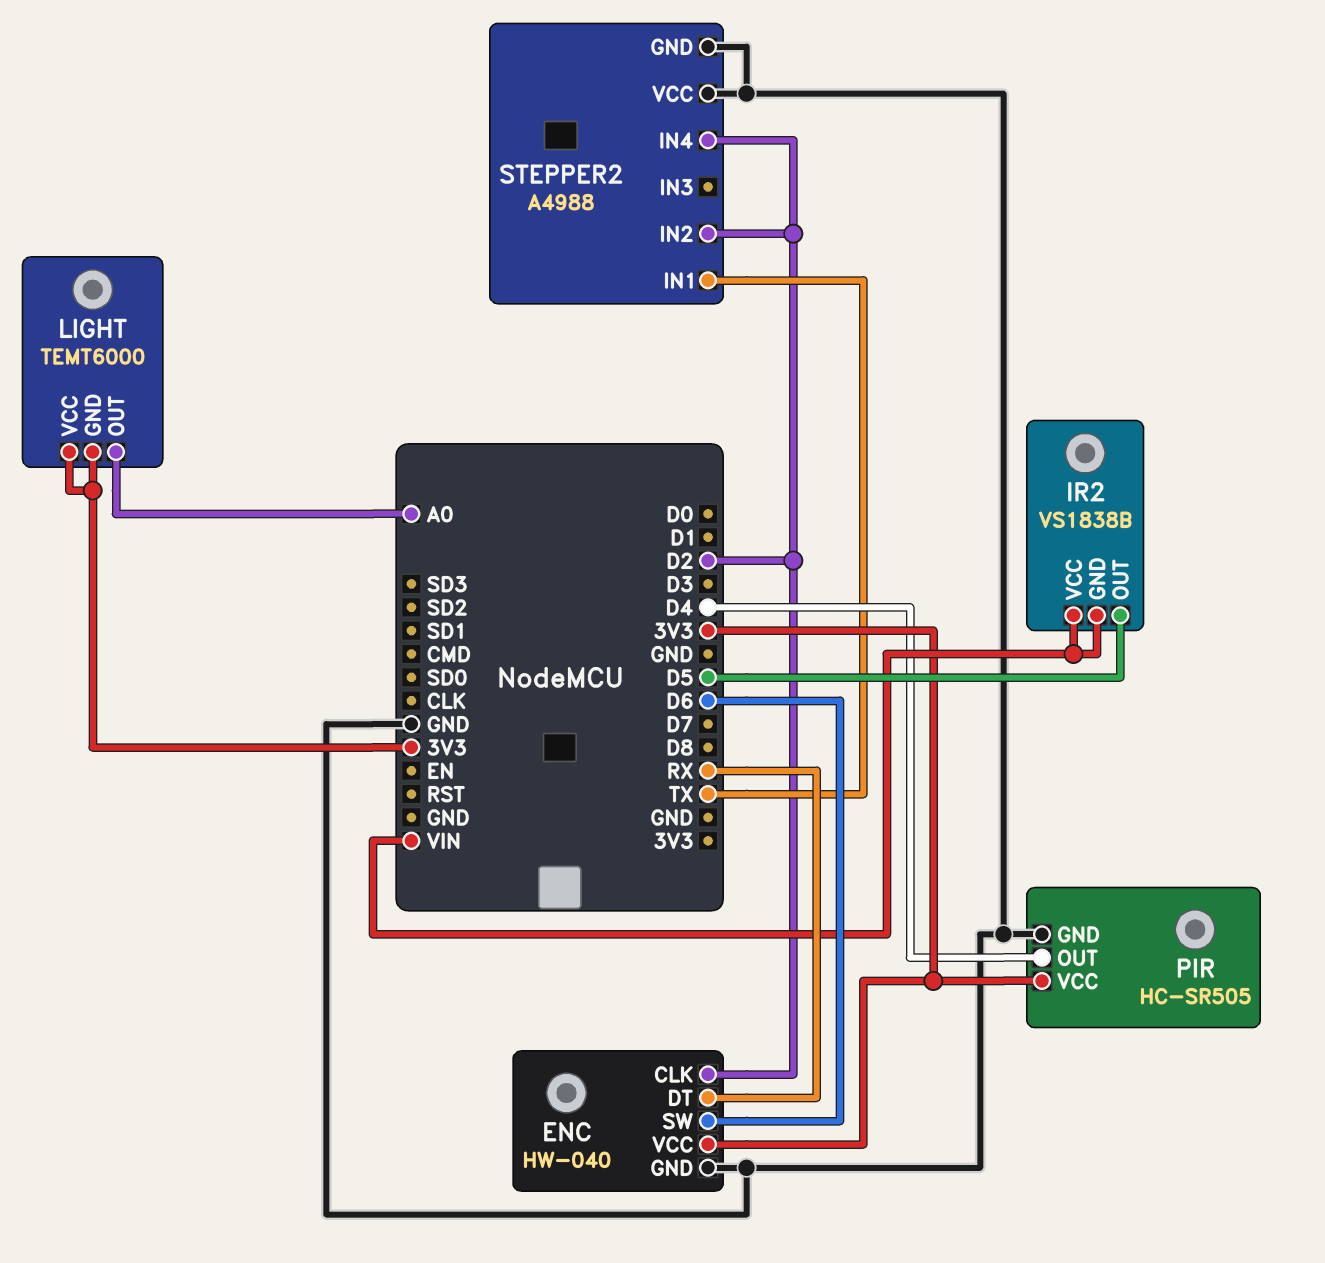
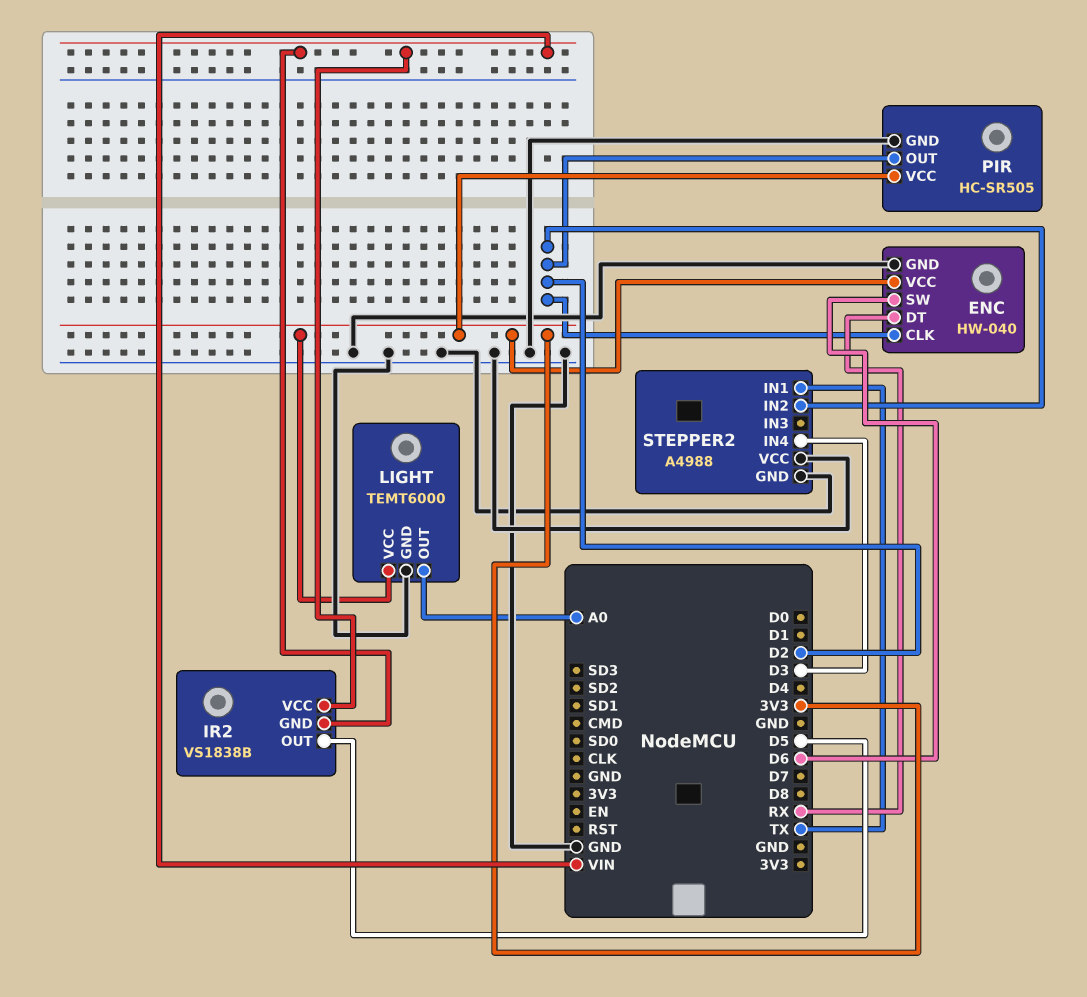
LIGHT pin GND: 3V3 -> GND
PIR pin OUT: D4 -> D2
STEPPER2 pin IN4: D2 -> D3

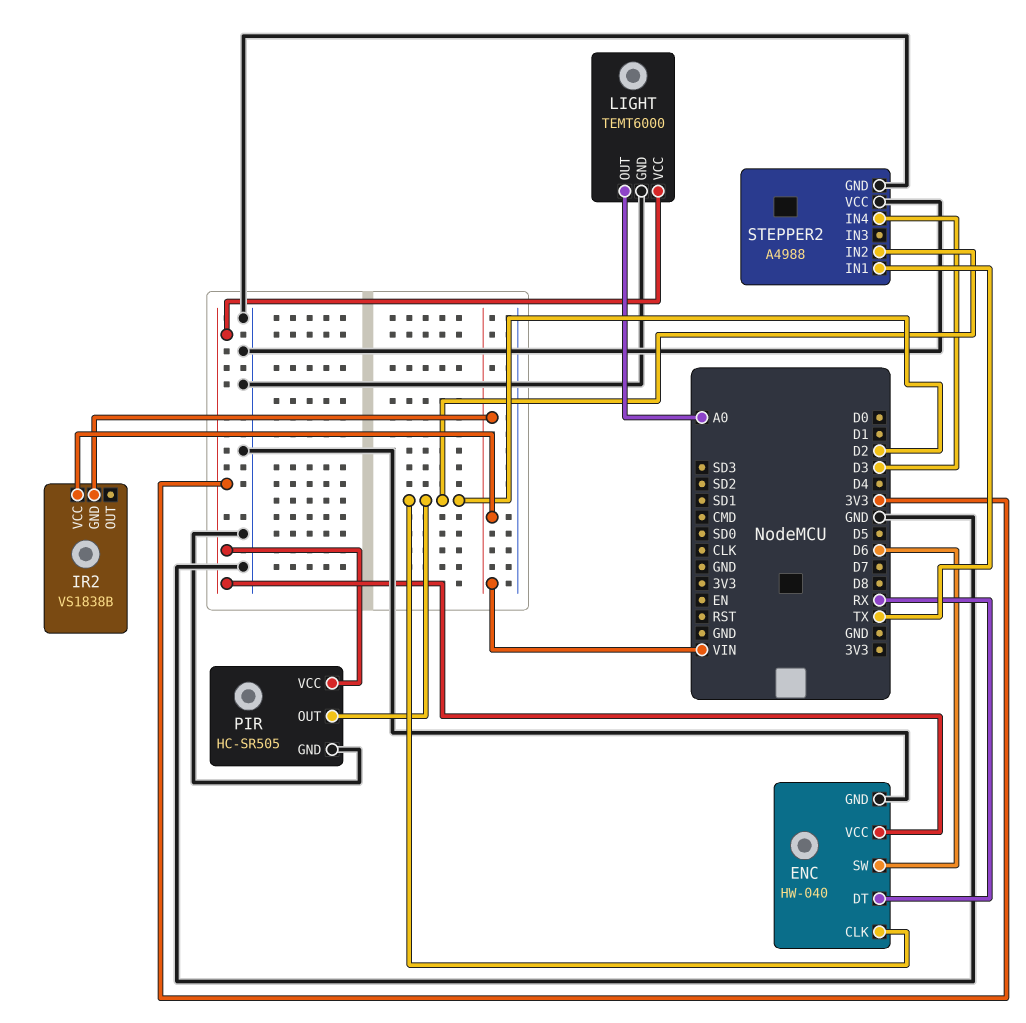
IR2 pin OUT: D5 -> none

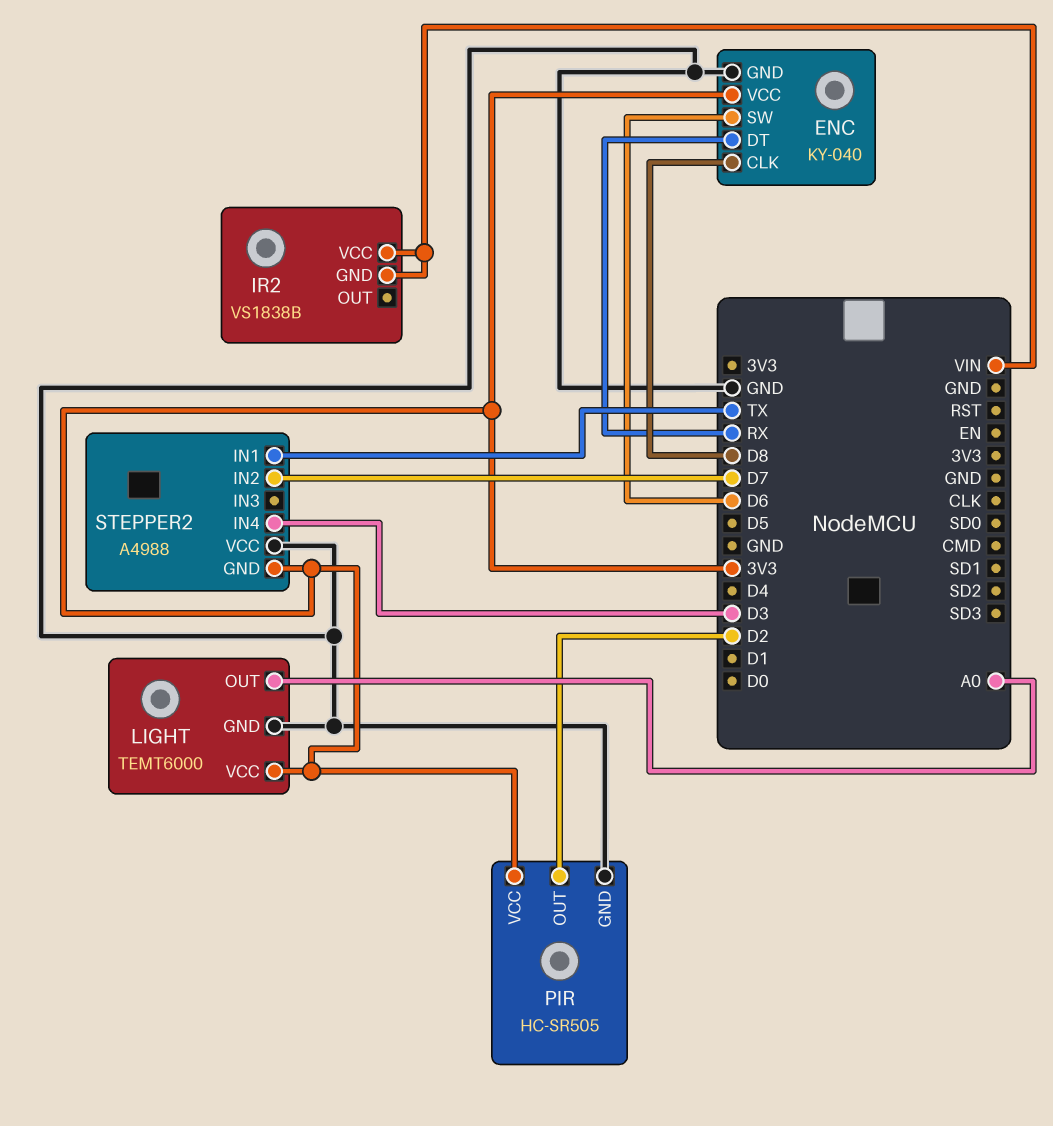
ENC: HW-040 -> KY-040
ENC pin CLK: D2 -> D8
STEPPER2 pin GND: GND -> 3V3
STEPPER2 pin IN2: D2 -> D7

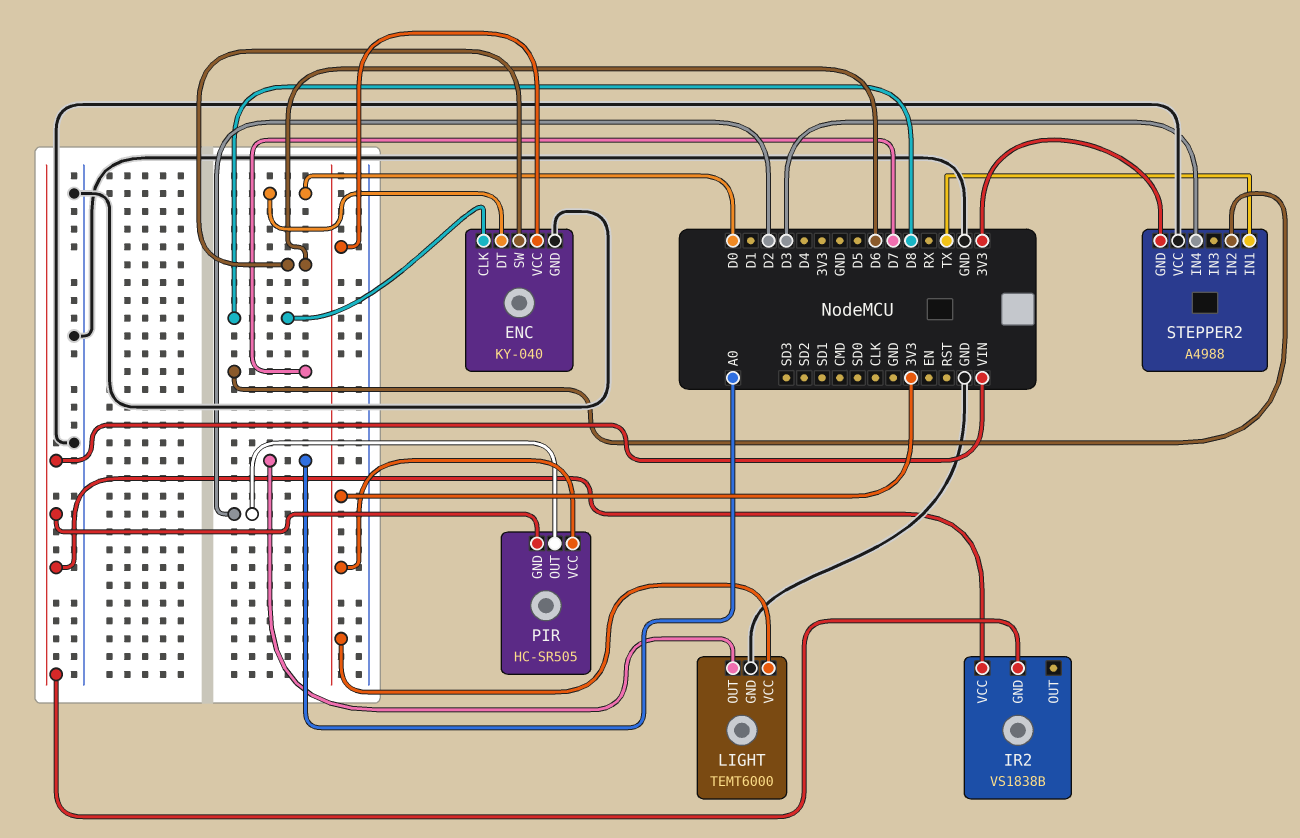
ENC pin DT: RX -> D0
PIR pin GND: GND -> VIN

